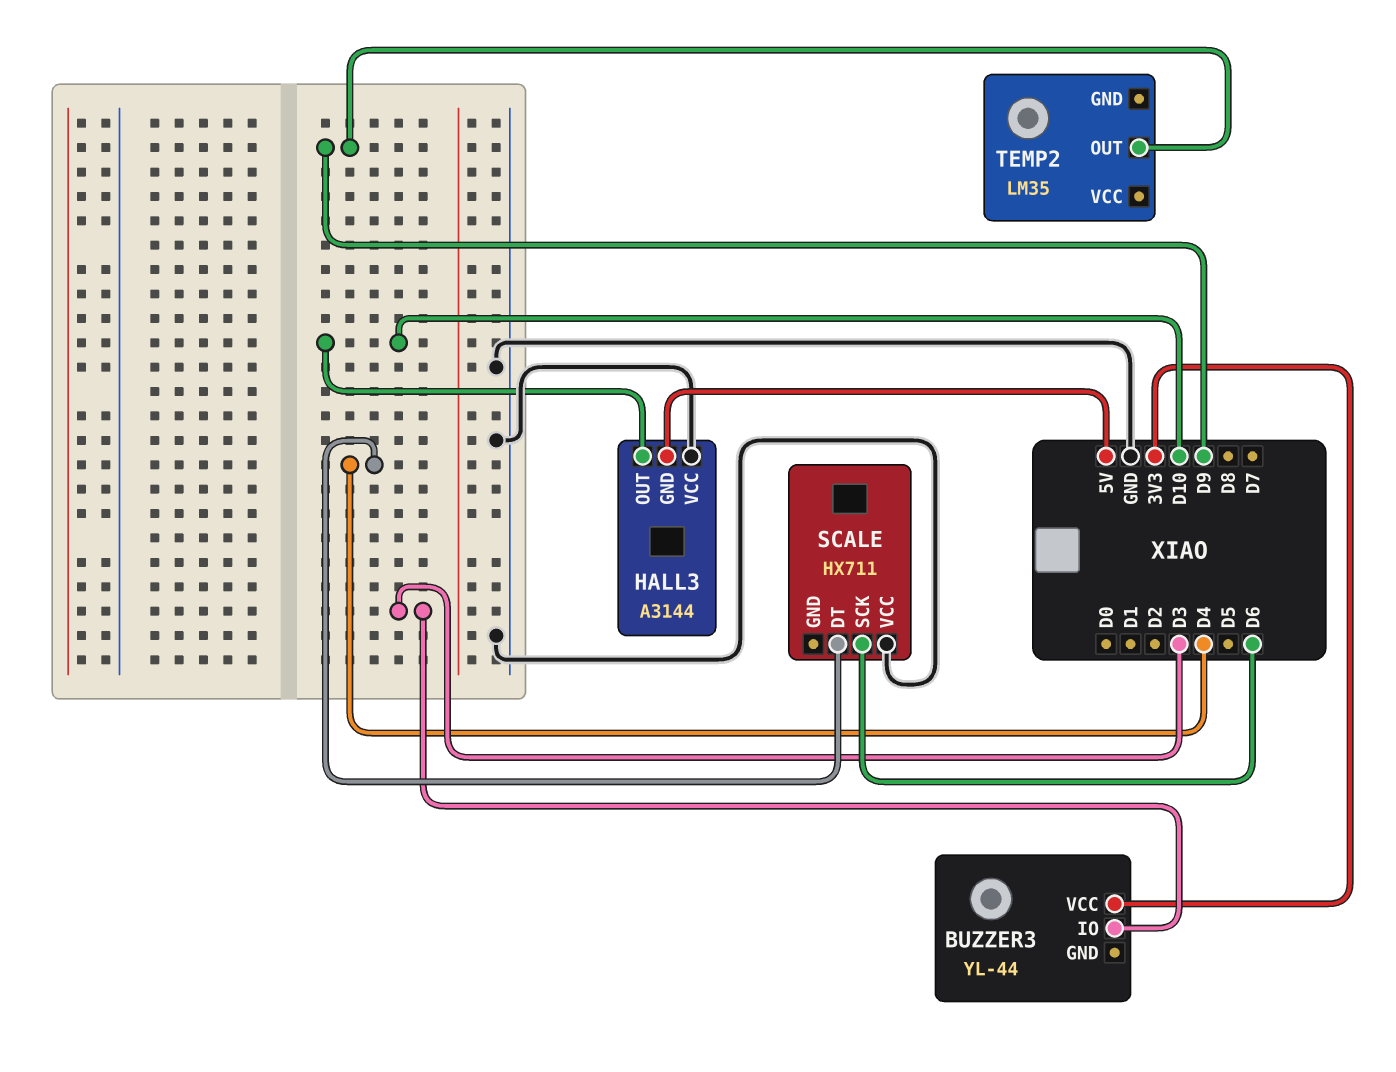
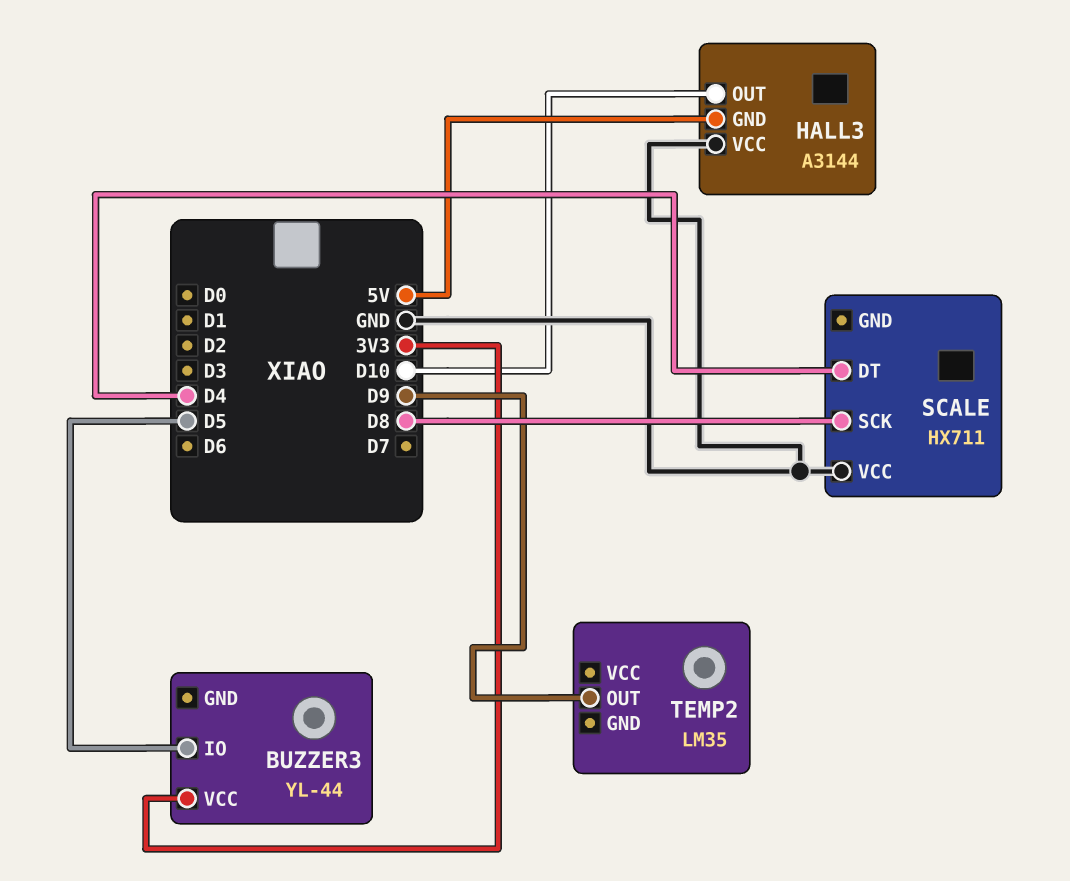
BUZZER3 pin IO: D3 -> D5
SCALE pin SCK: D6 -> D8

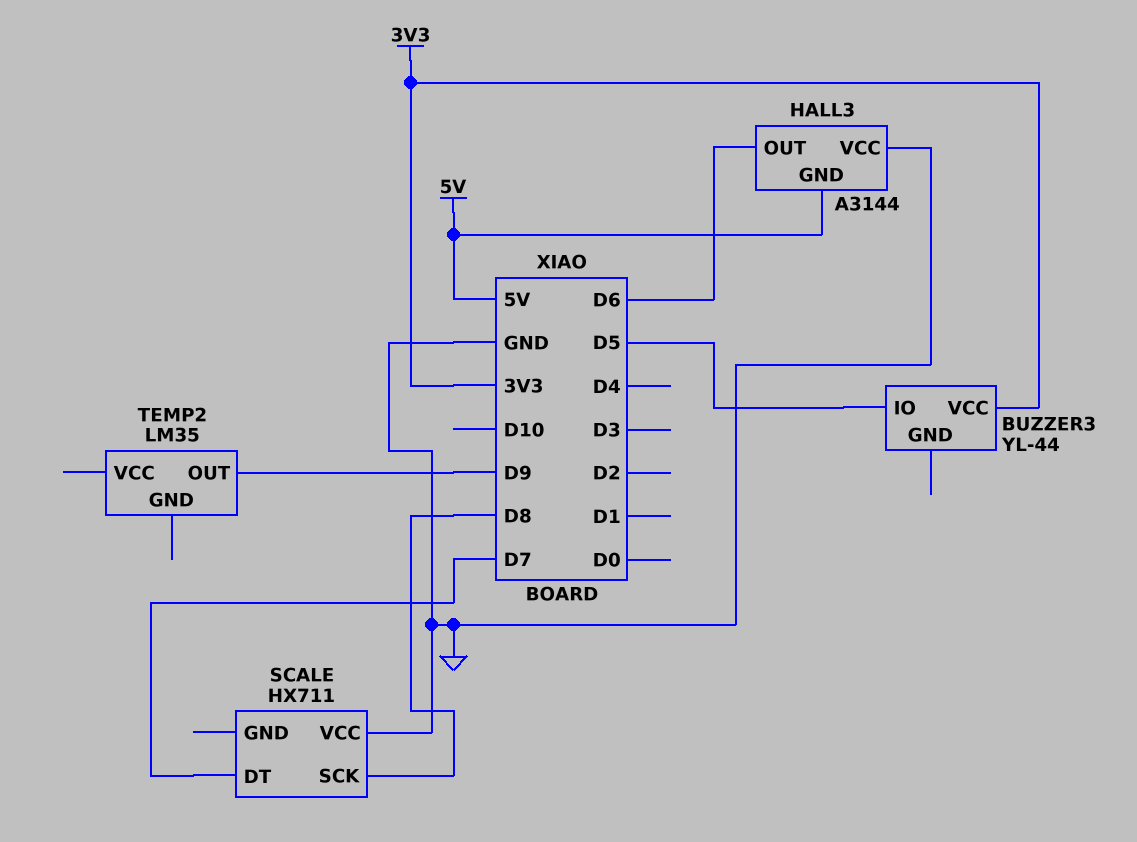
HALL3 pin OUT: D10 -> D6
SCALE pin DT: D4 -> D7

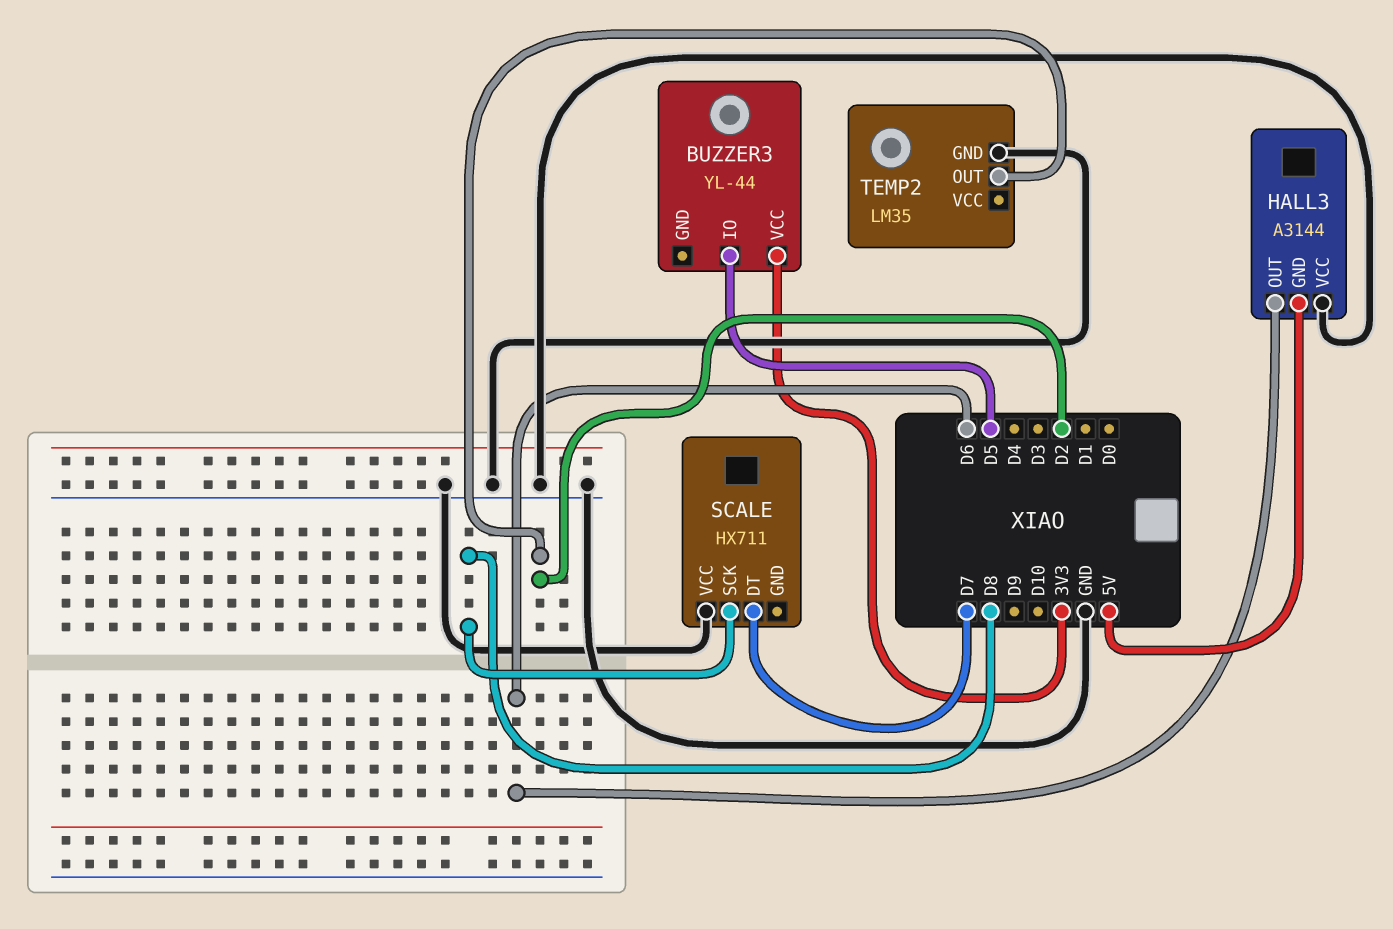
TEMP2 pin GND: none -> GND
TEMP2 pin OUT: D9 -> D2

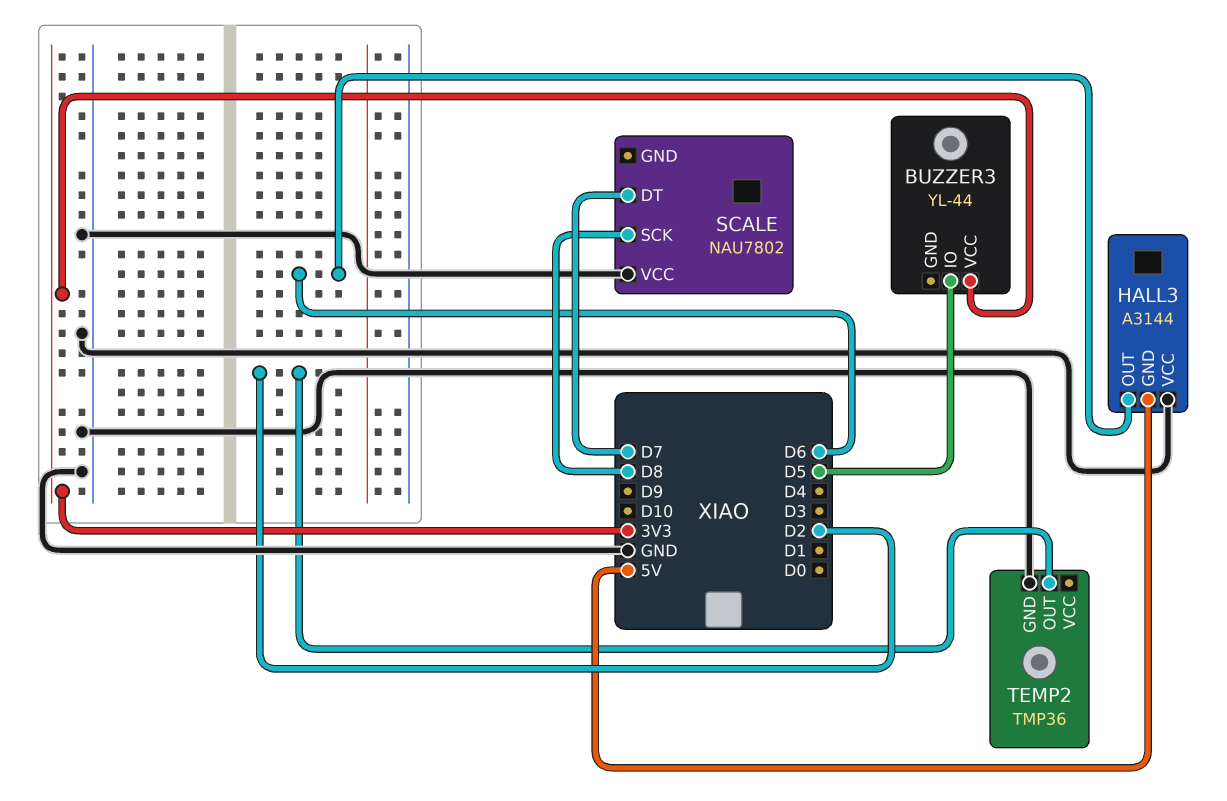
SCALE: HX711 -> NAU7802
TEMP2: LM35 -> TMP36

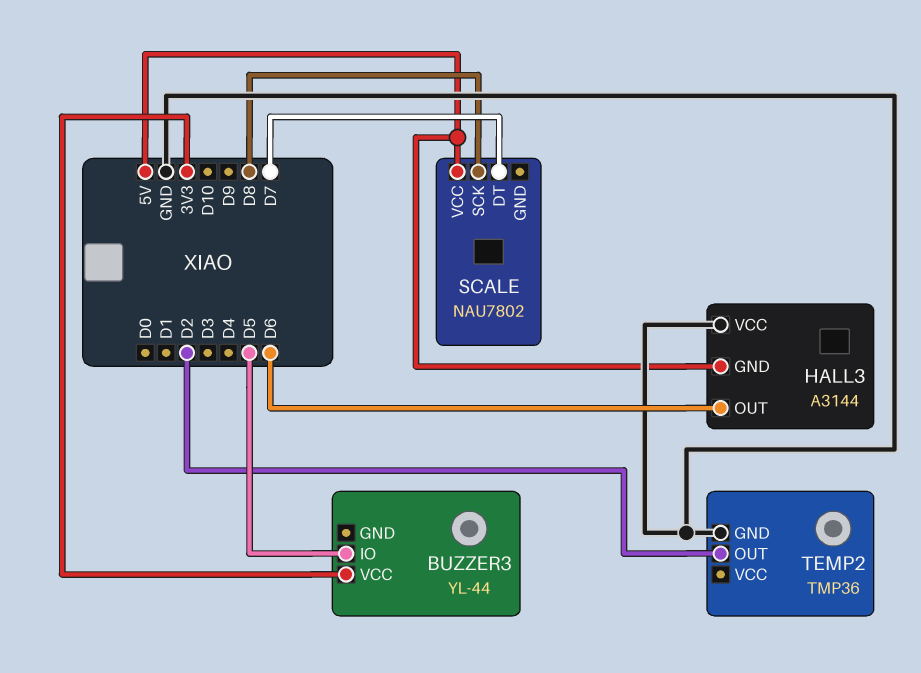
SCALE pin VCC: GND -> 5V

